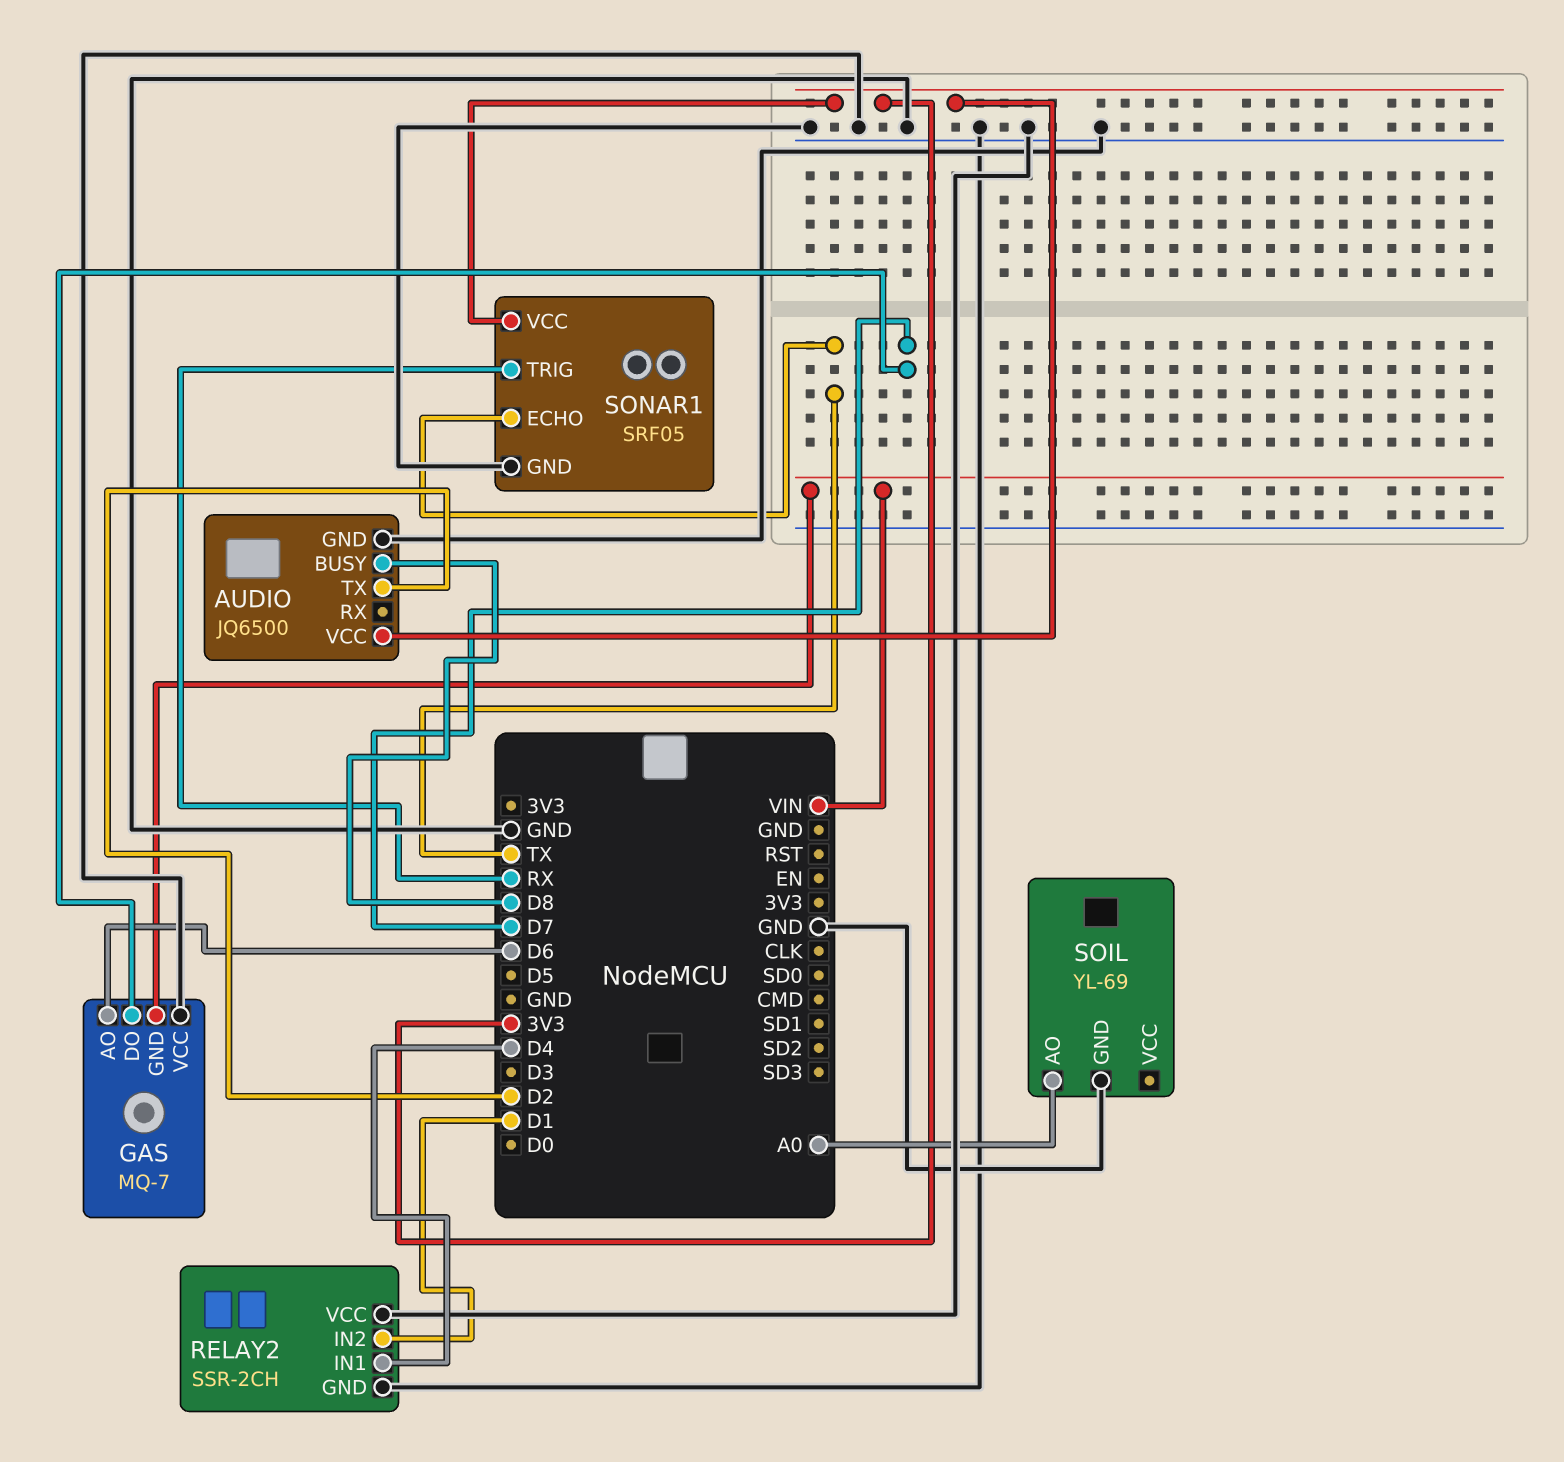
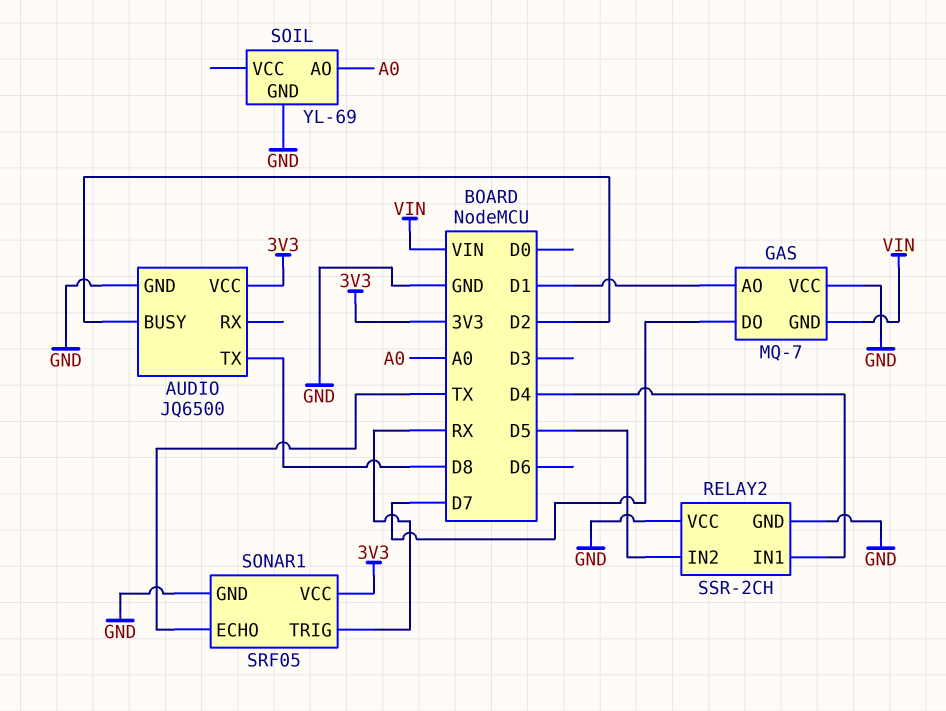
AUDIO pin BUSY: D8 -> D2
AUDIO pin TX: D2 -> D8
GAS pin AO: D6 -> D1
RELAY2 pin IN2: D1 -> D5

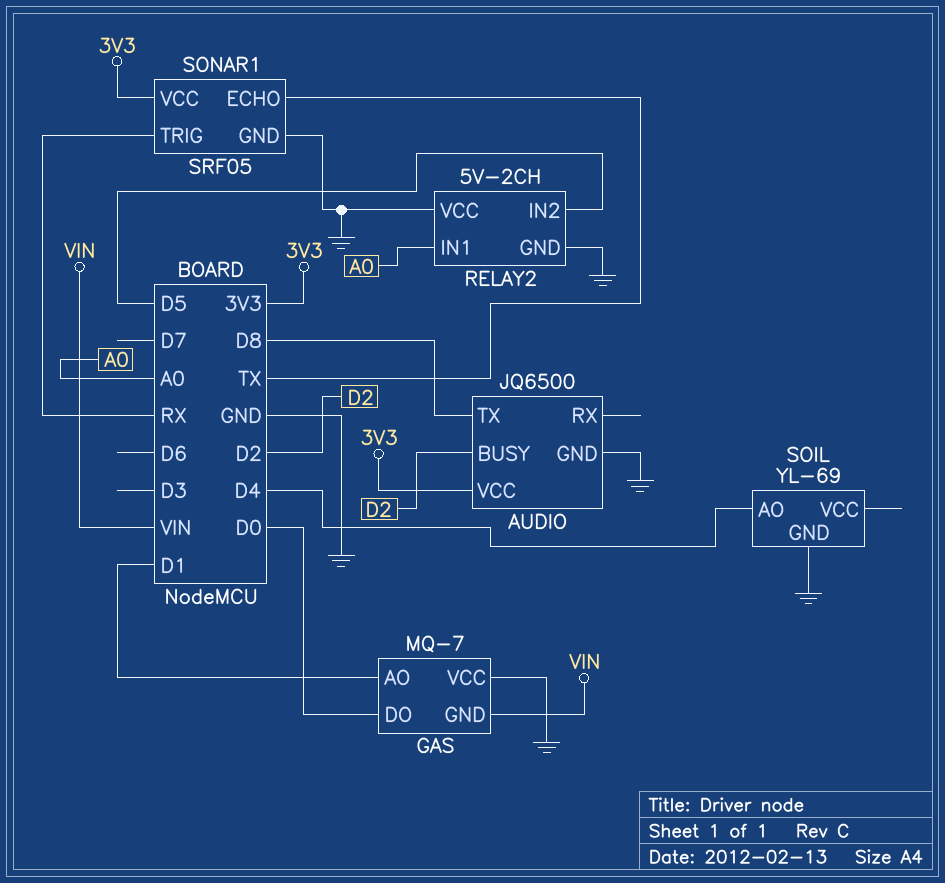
GAS pin DO: D7 -> D0
RELAY2: SSR-2CH -> 5V-2CH
RELAY2 pin IN1: D4 -> A0
SOIL pin AO: A0 -> D4

